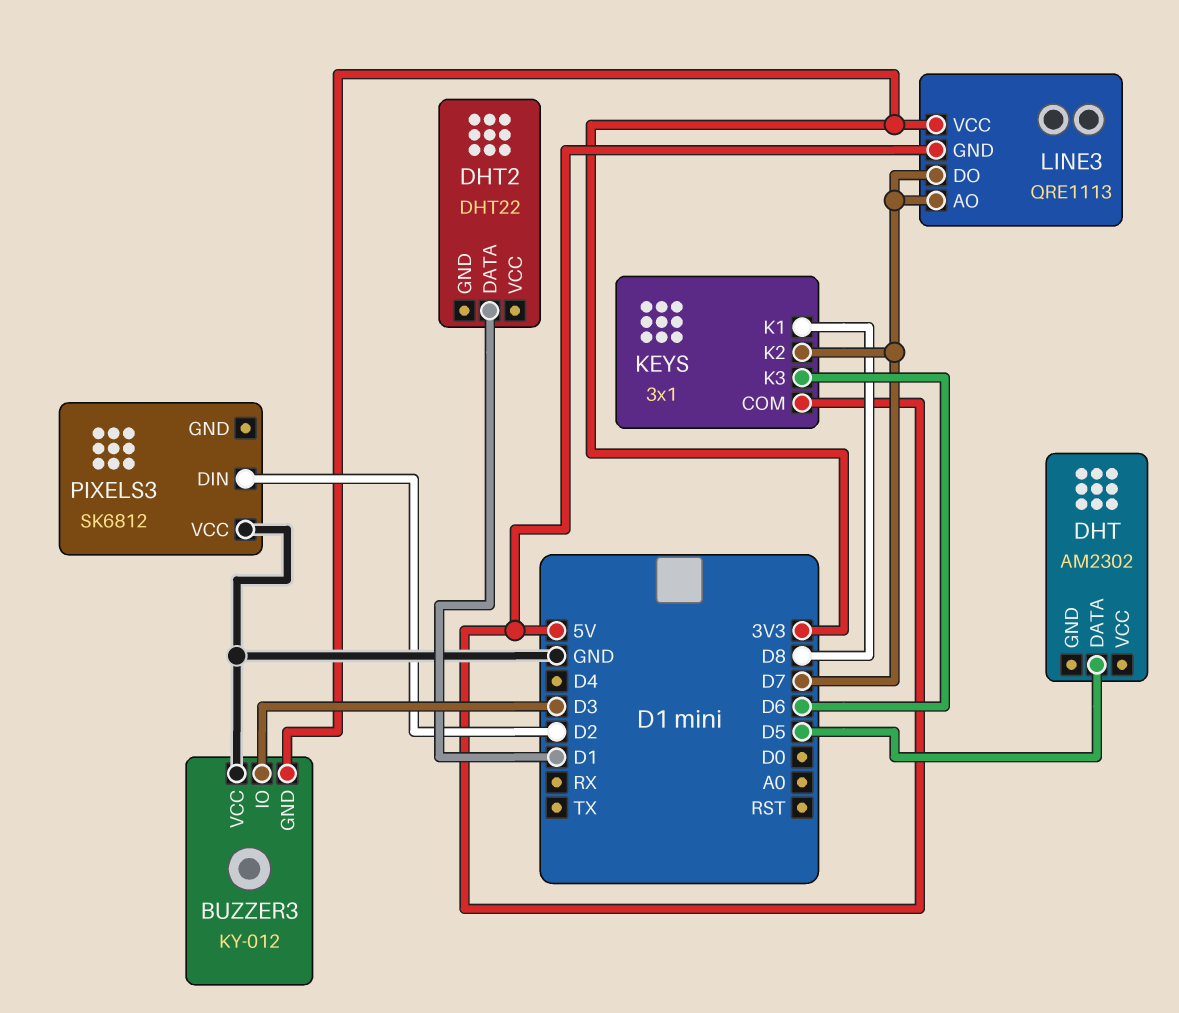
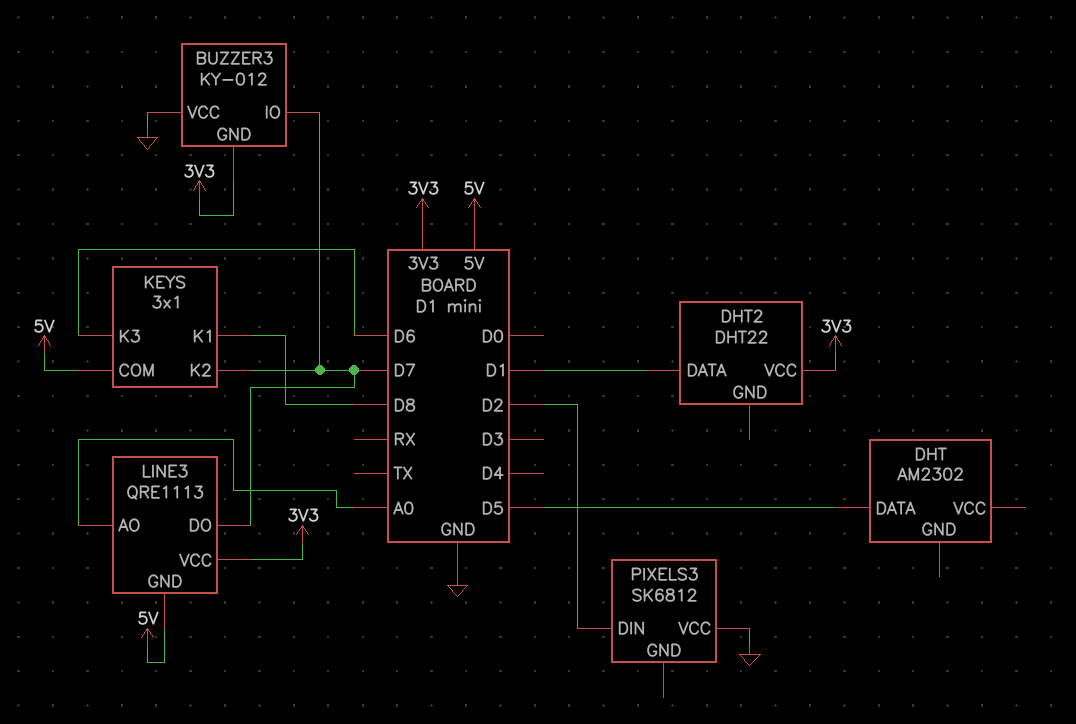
BUZZER3 pin IO: D3 -> D7
DHT2 pin VCC: none -> 3V3
LINE3 pin AO: D7 -> A0

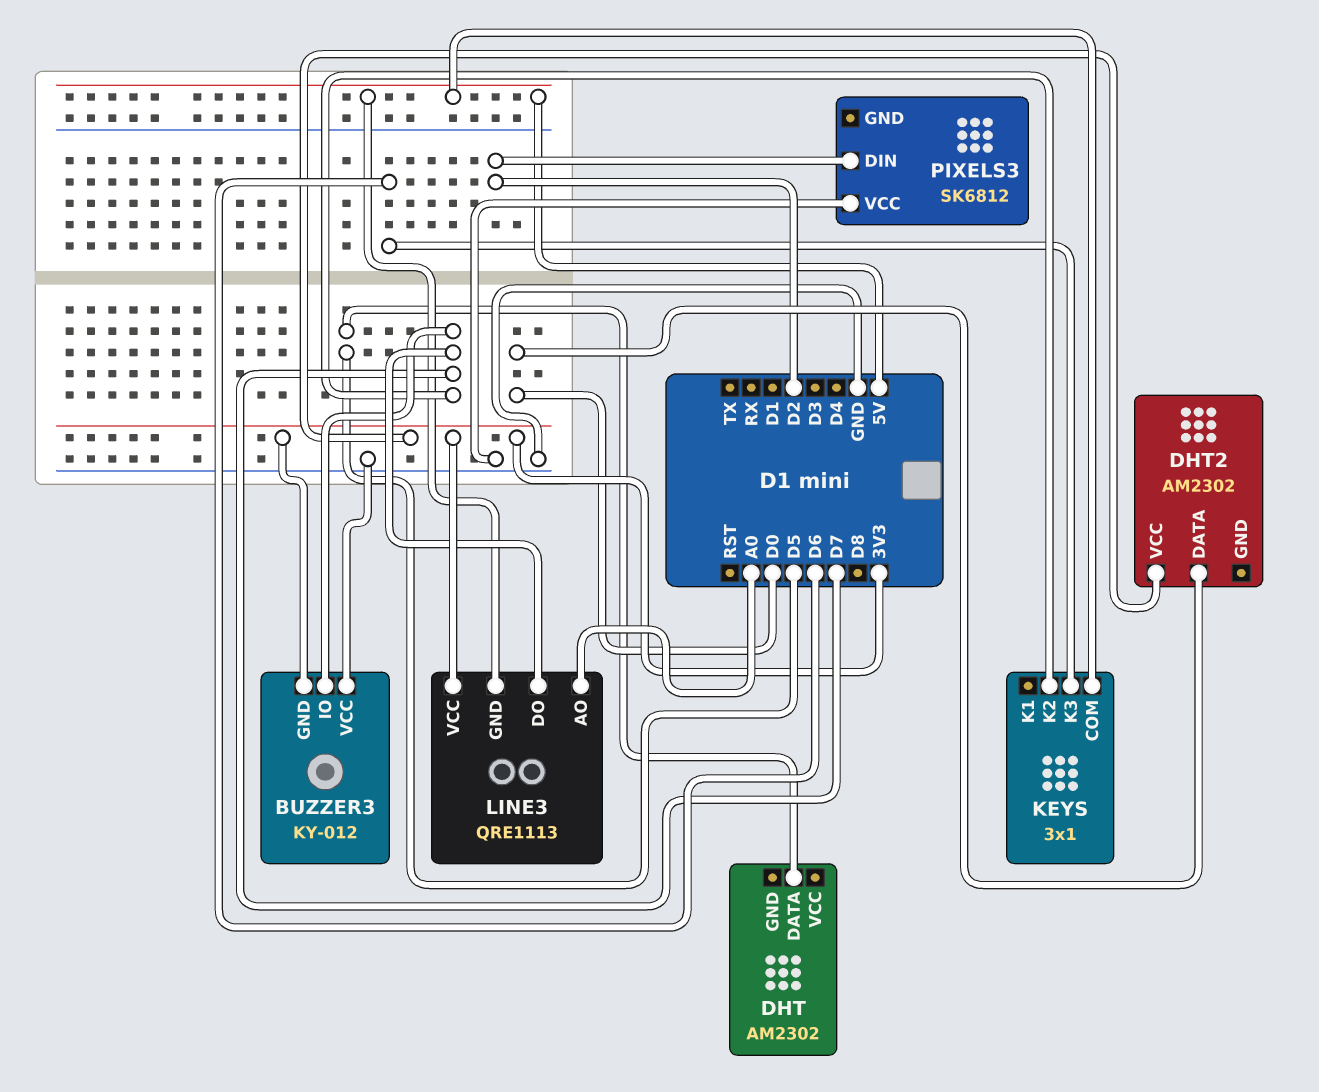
DHT2: DHT22 -> AM2302
DHT2 pin DATA: D1 -> D0
KEYS pin K1: D8 -> none

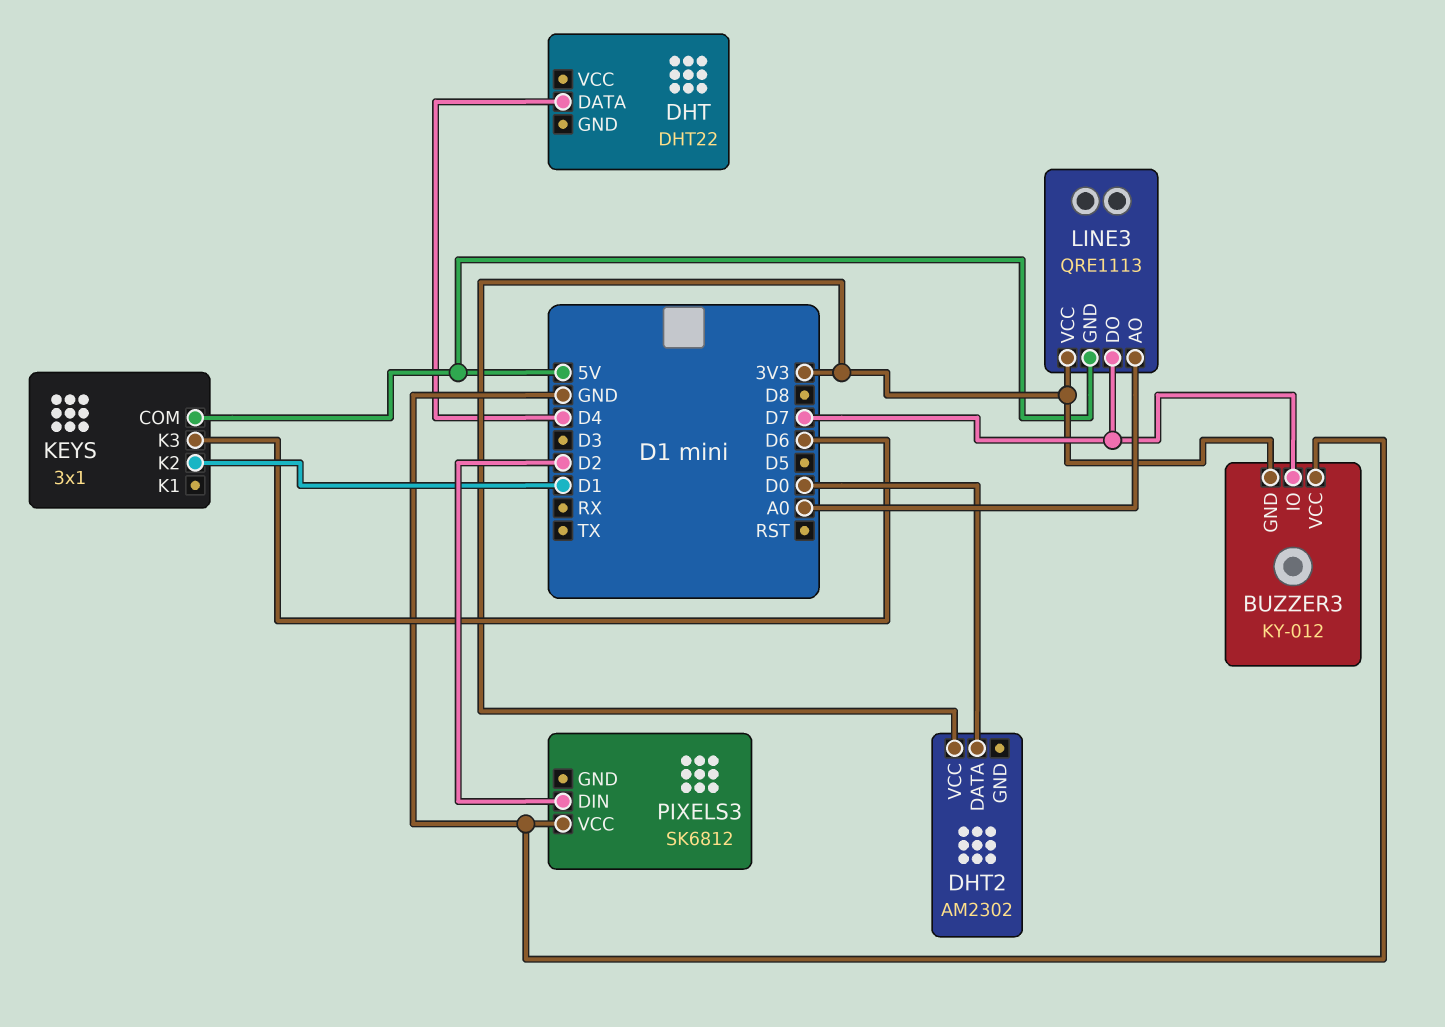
DHT: AM2302 -> DHT22
DHT pin DATA: D5 -> D4
KEYS pin K2: D7 -> D1

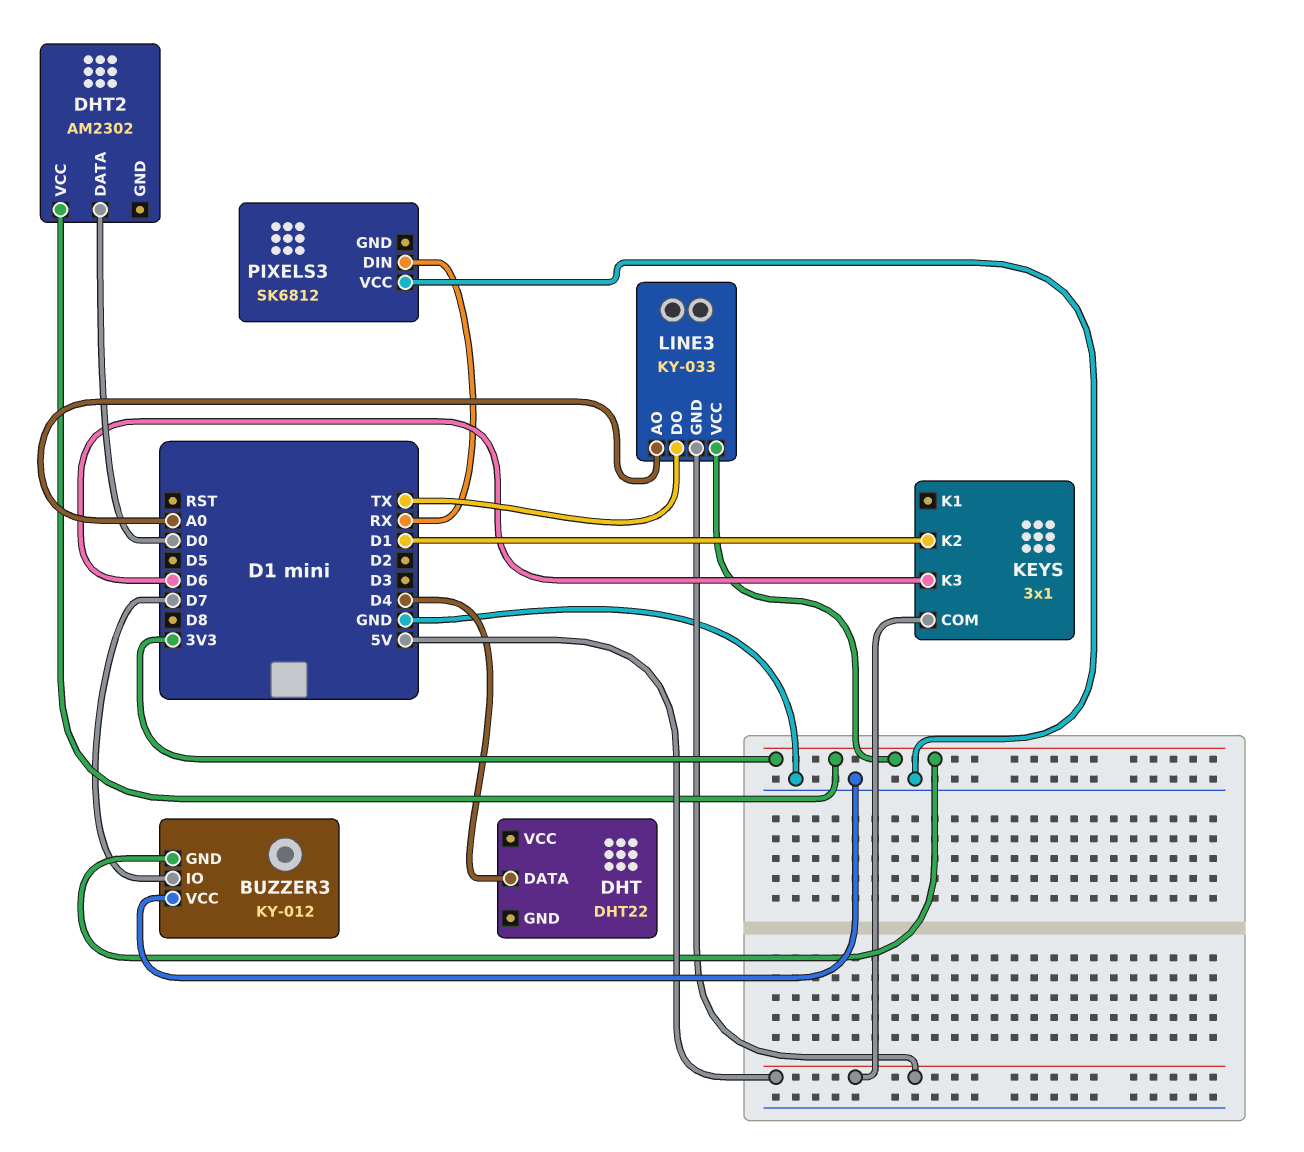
LINE3: QRE1113 -> KY-033
LINE3 pin DO: D7 -> TX
PIXELS3 pin DIN: D2 -> RX

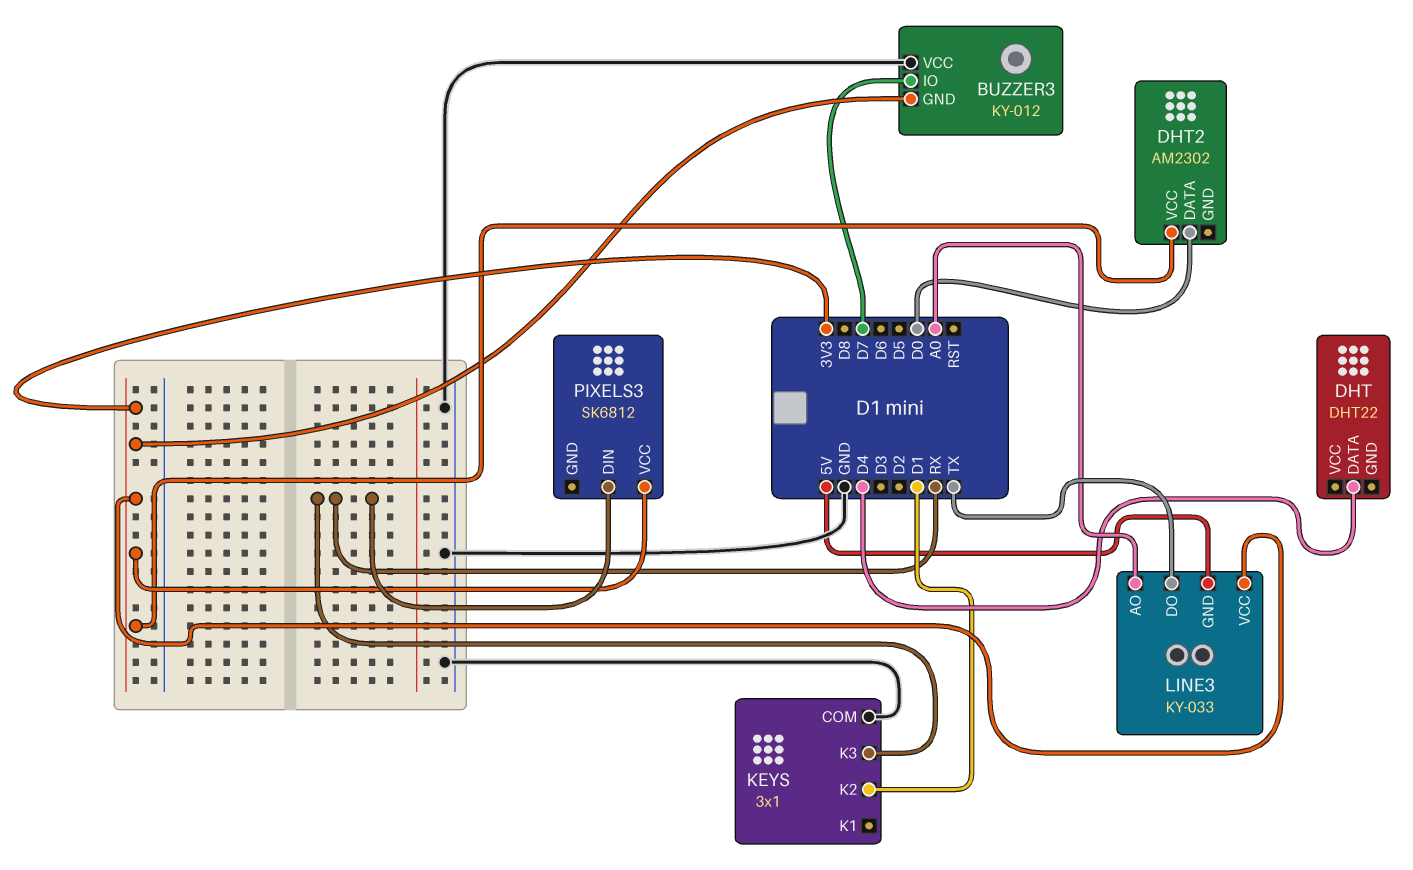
KEYS pin COM: 5V -> GND
KEYS pin K3: D6 -> RX
PIXELS3 pin VCC: GND -> 3V3

